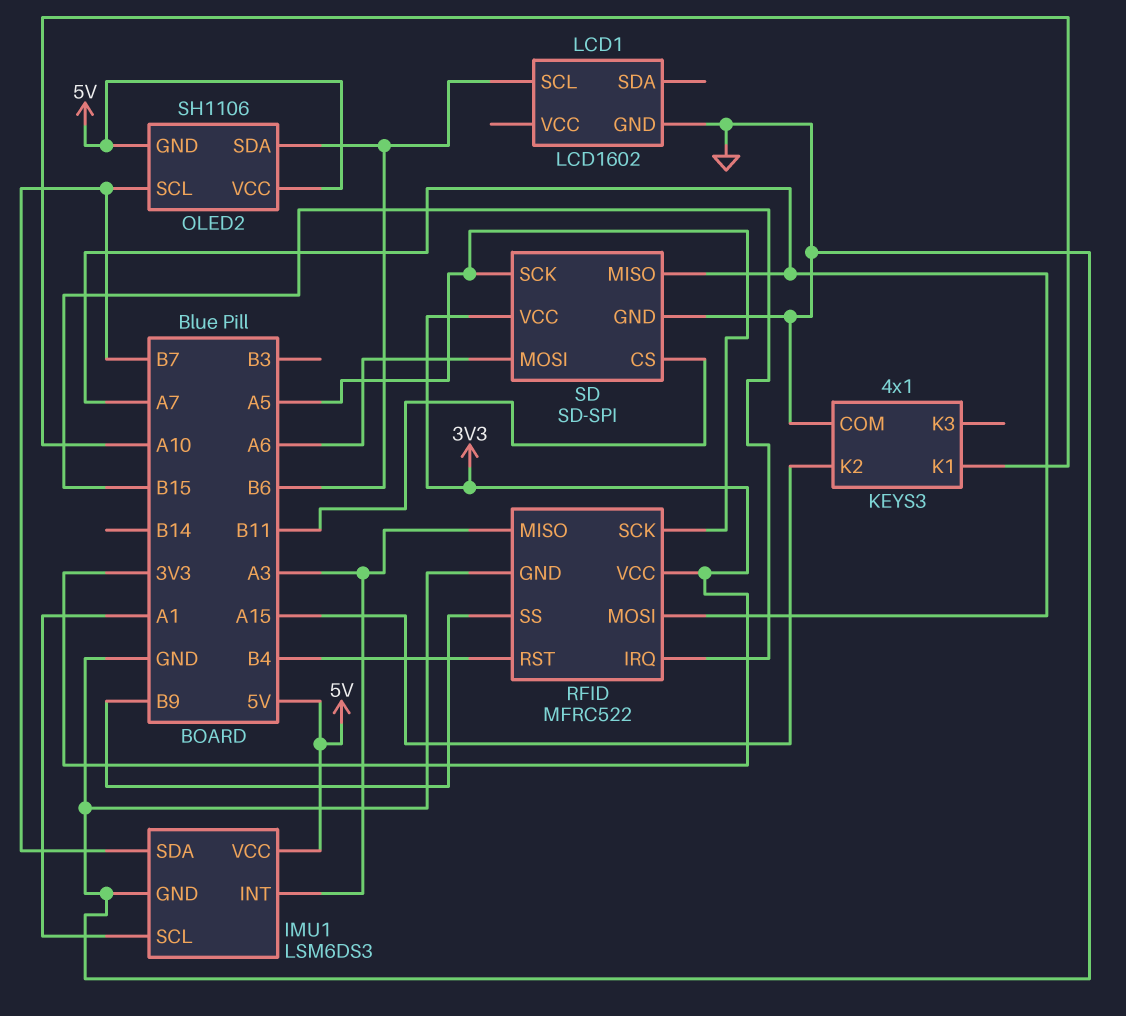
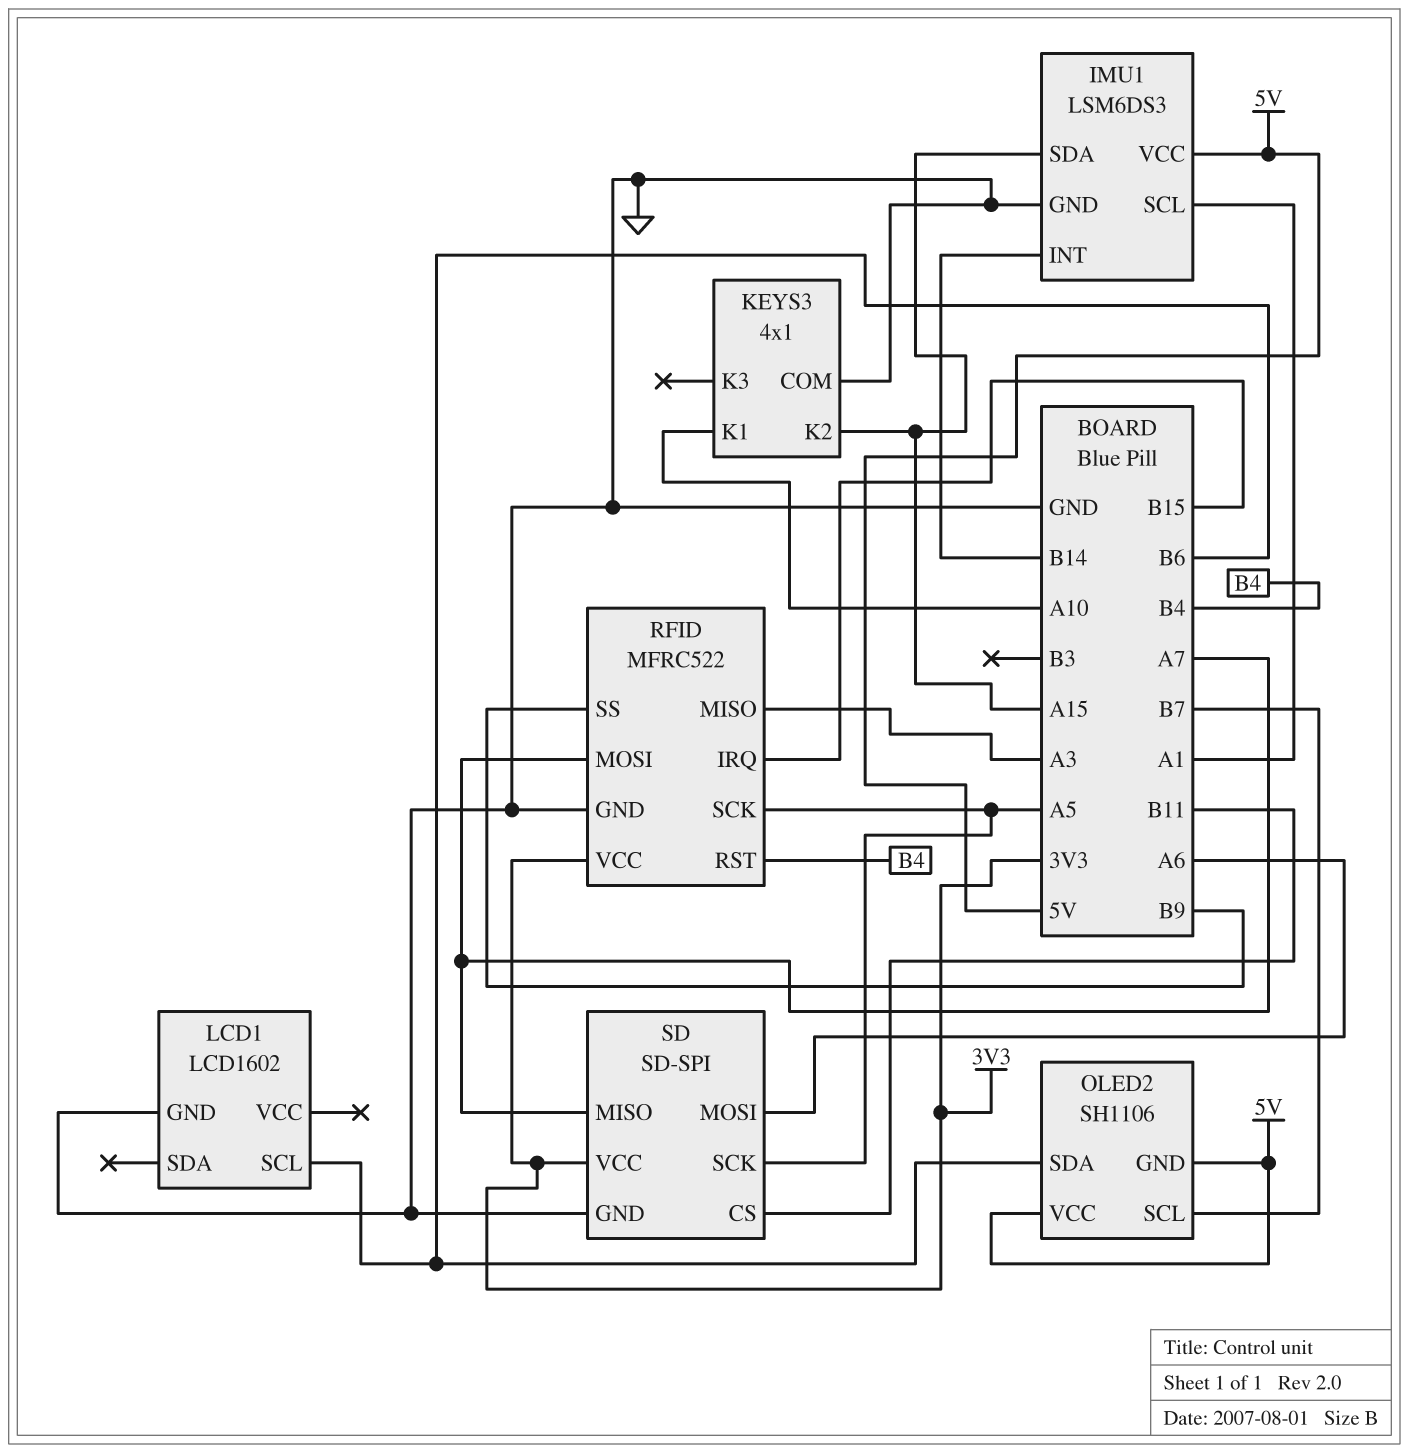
IMU1 pin INT: A3 -> B14
IMU1 pin SDA: B7 -> A15

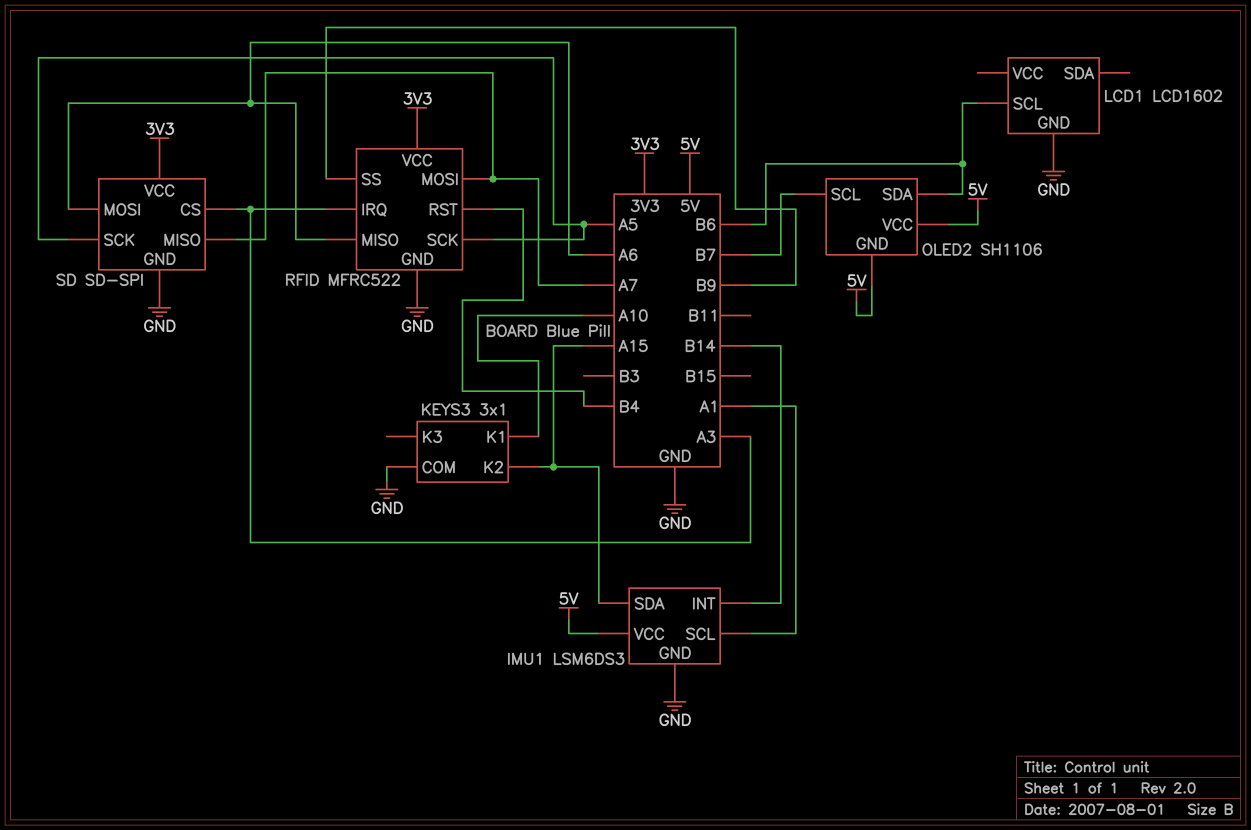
KEYS3: 4x1 -> 3x1
RFID pin IRQ: B15 -> A3
RFID pin MISO: A3 -> A6
SD pin CS: B11 -> A3

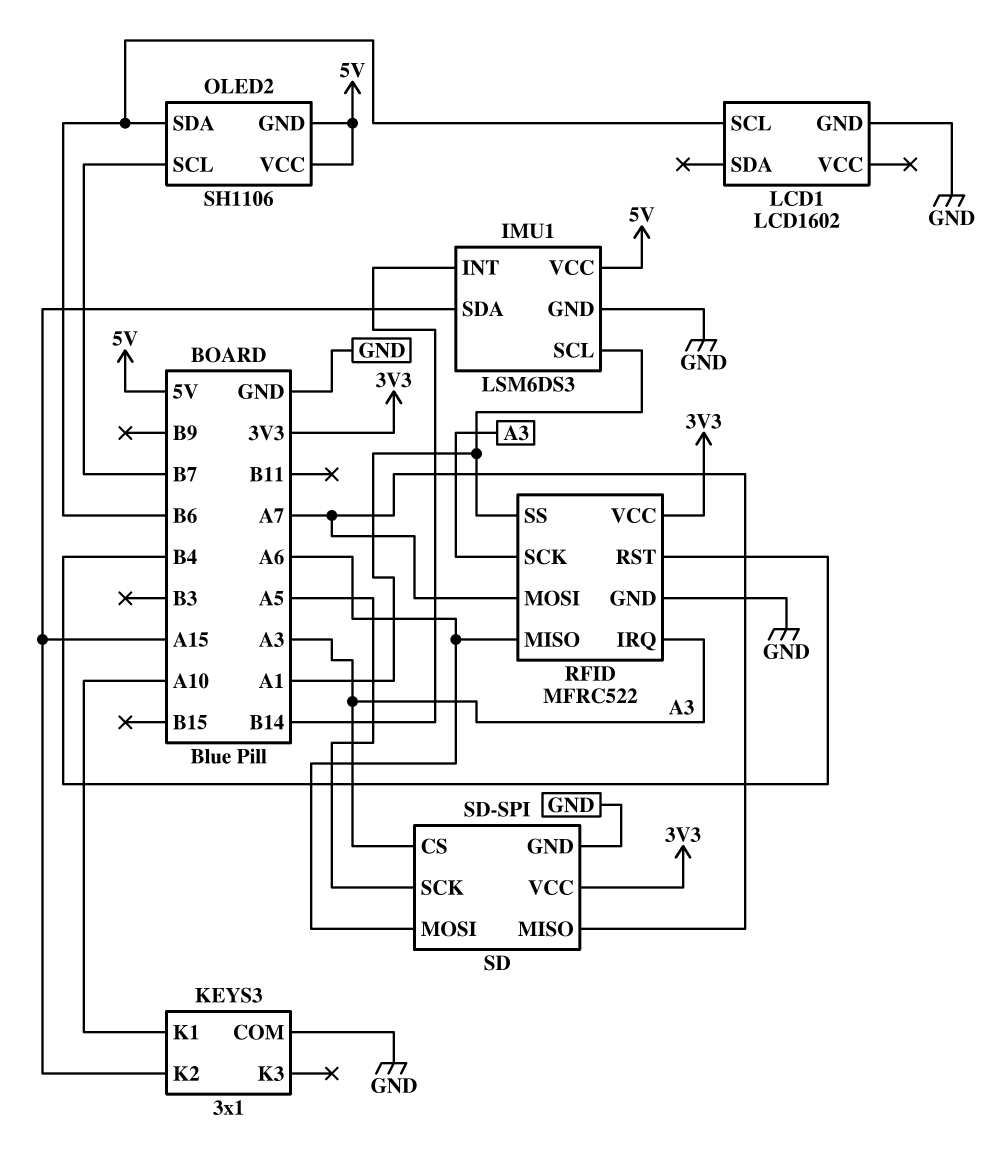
RFID pin SCK: A5 -> A3
RFID pin SS: B9 -> A1

